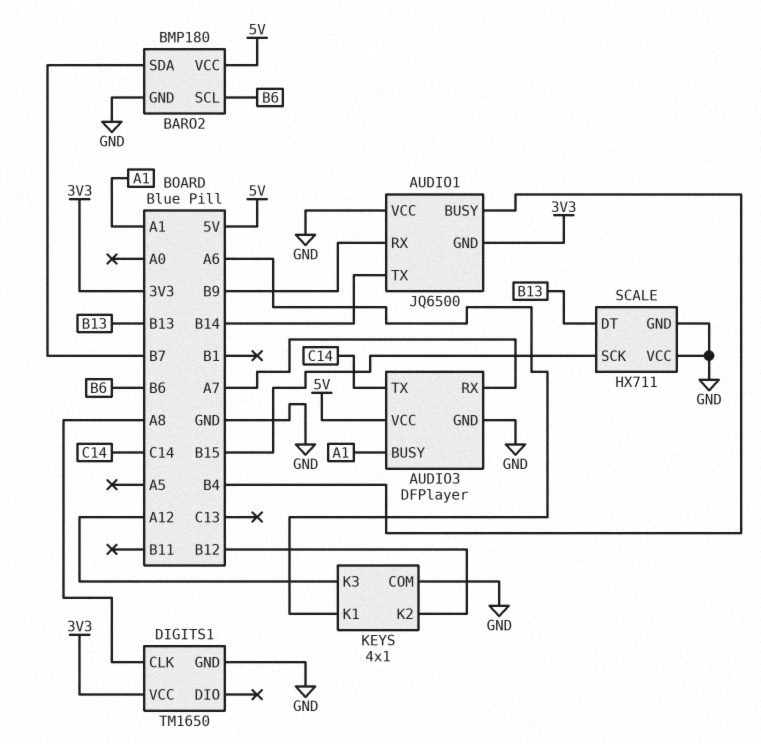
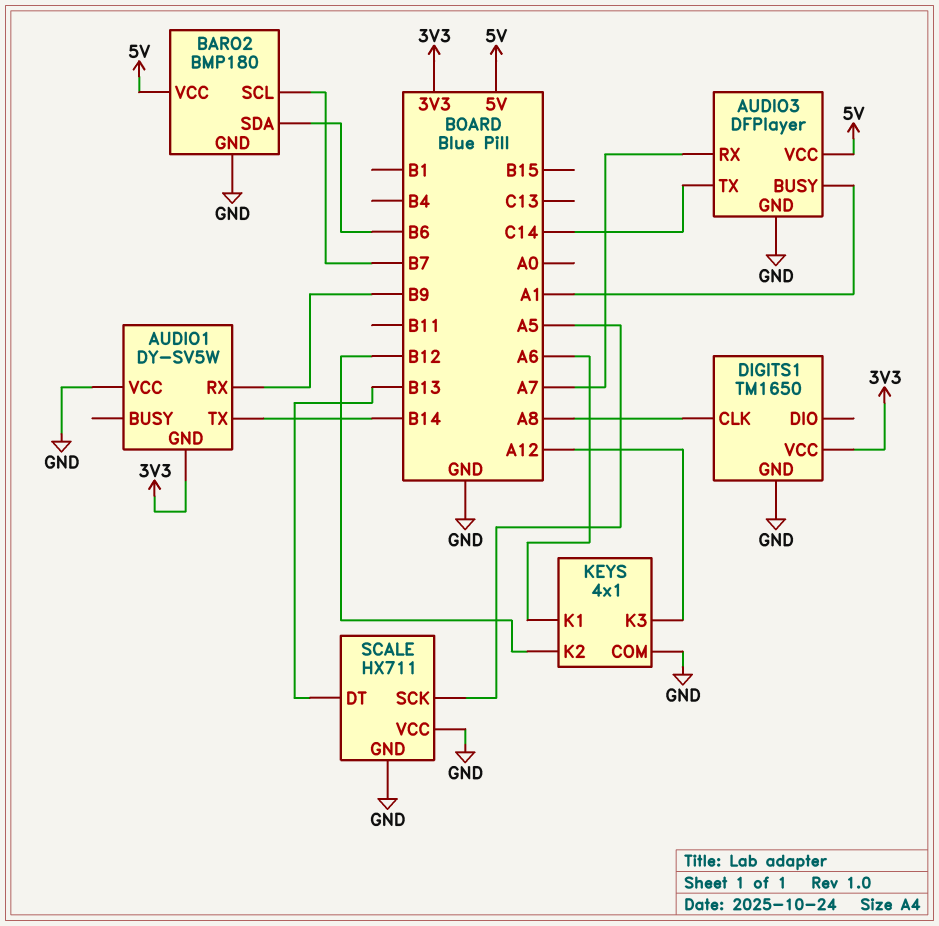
AUDIO1: JQ6500 -> DY-SV5W
AUDIO1 pin BUSY: B4 -> none
BARO2 pin SCL: B6 -> B7
BARO2 pin SDA: B7 -> B6
SCALE pin SCK: B15 -> A5

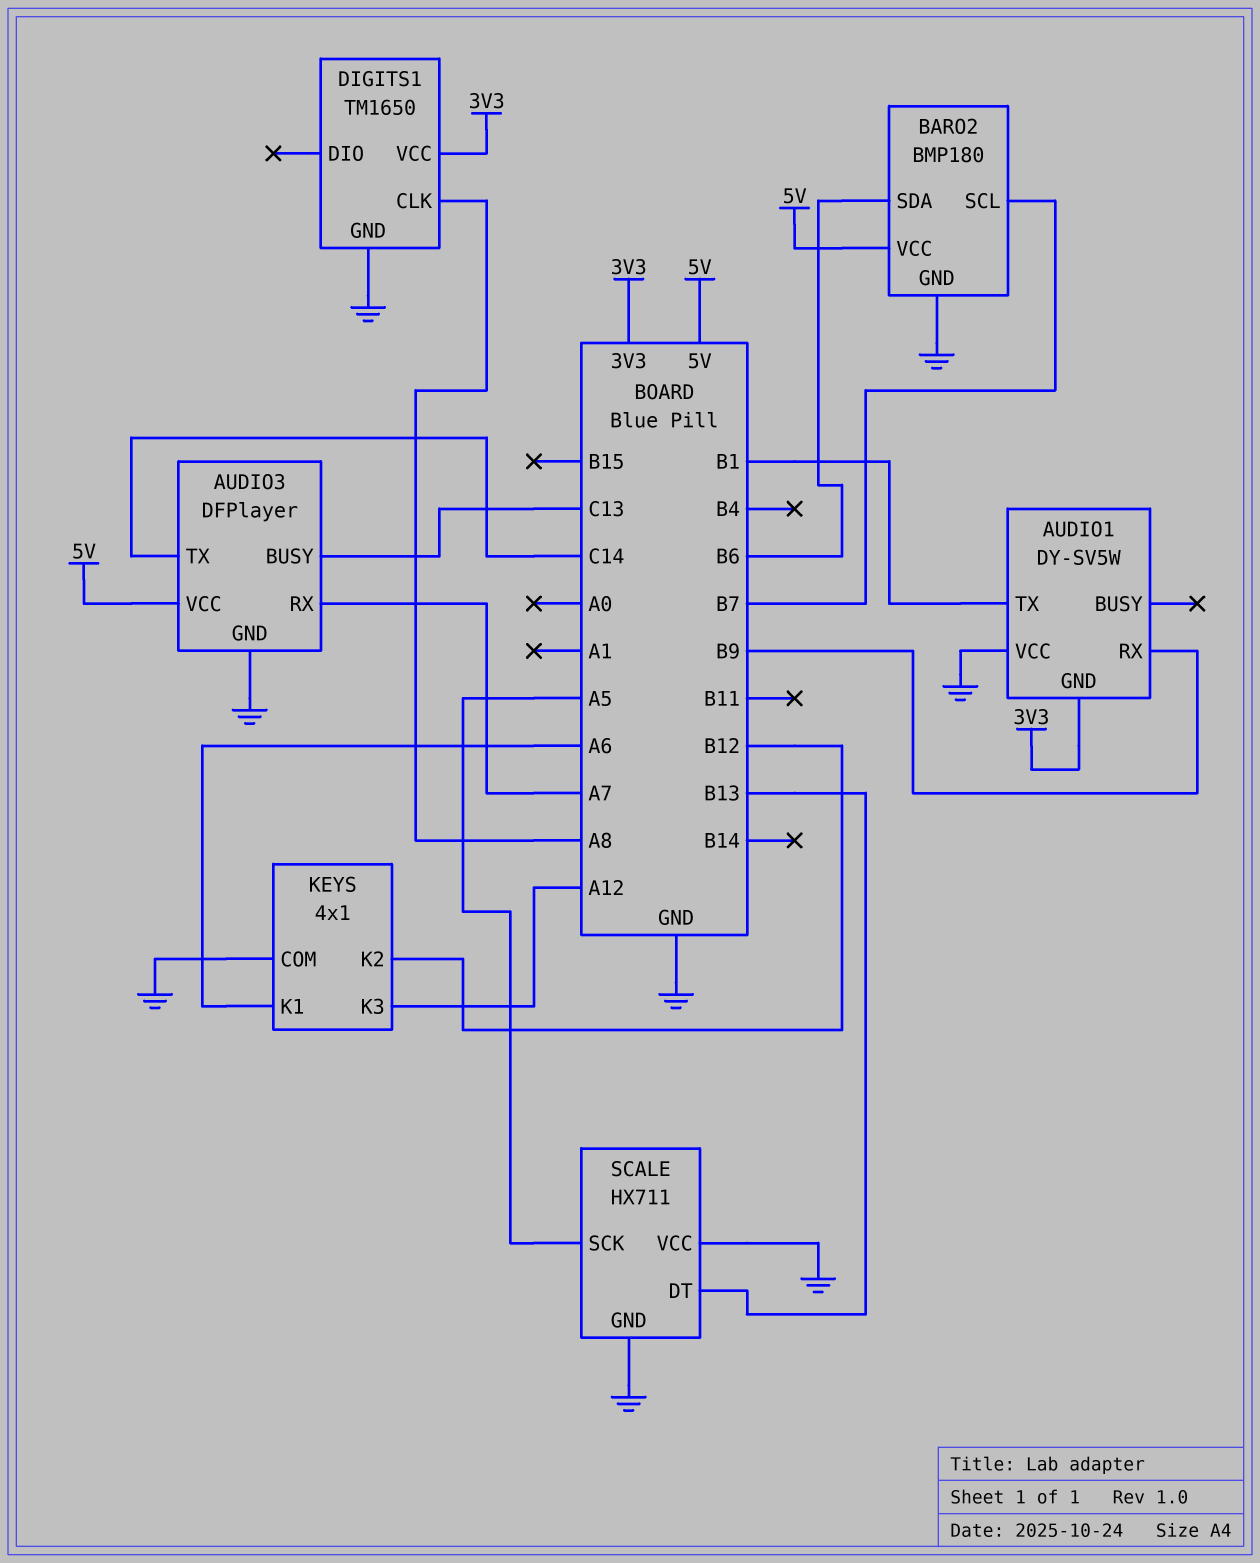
AUDIO1 pin TX: B14 -> B1
AUDIO3 pin BUSY: A1 -> C13

